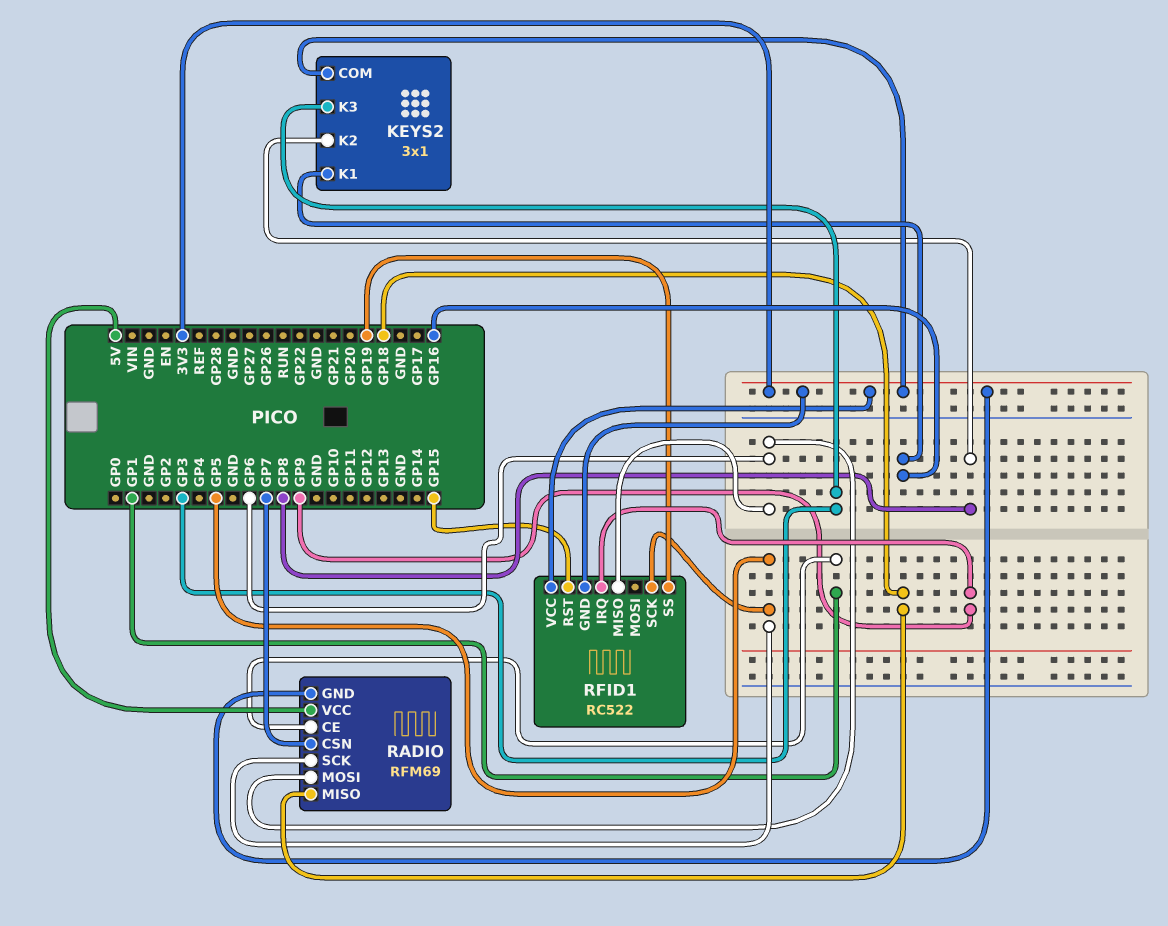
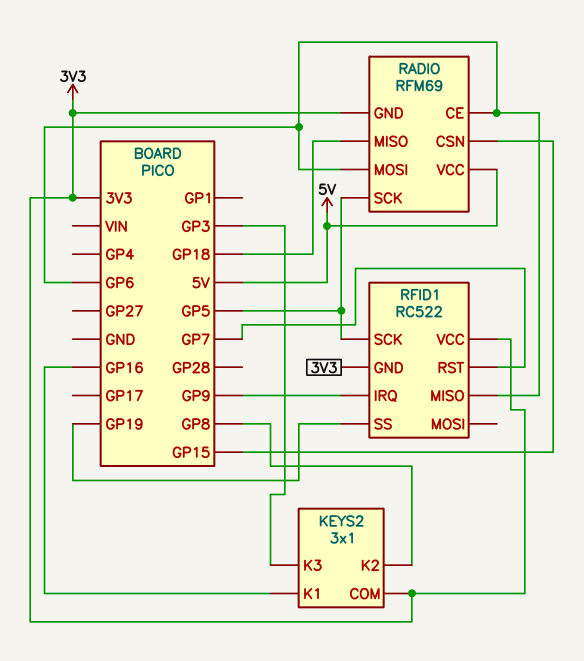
RADIO pin CE: GP1 -> GP6
RADIO pin CSN: GP7 -> GP15
RFID1 pin RST: GP15 -> GP7

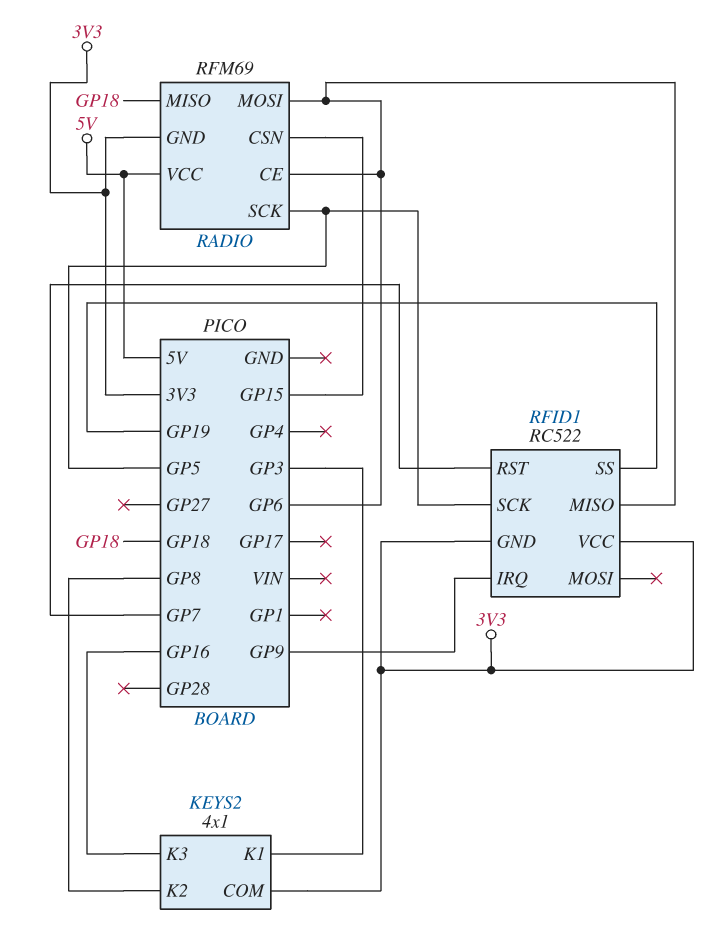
KEYS2: 3x1 -> 4x1
KEYS2 pin K1: GP16 -> GP3
KEYS2 pin K3: GP3 -> GP16

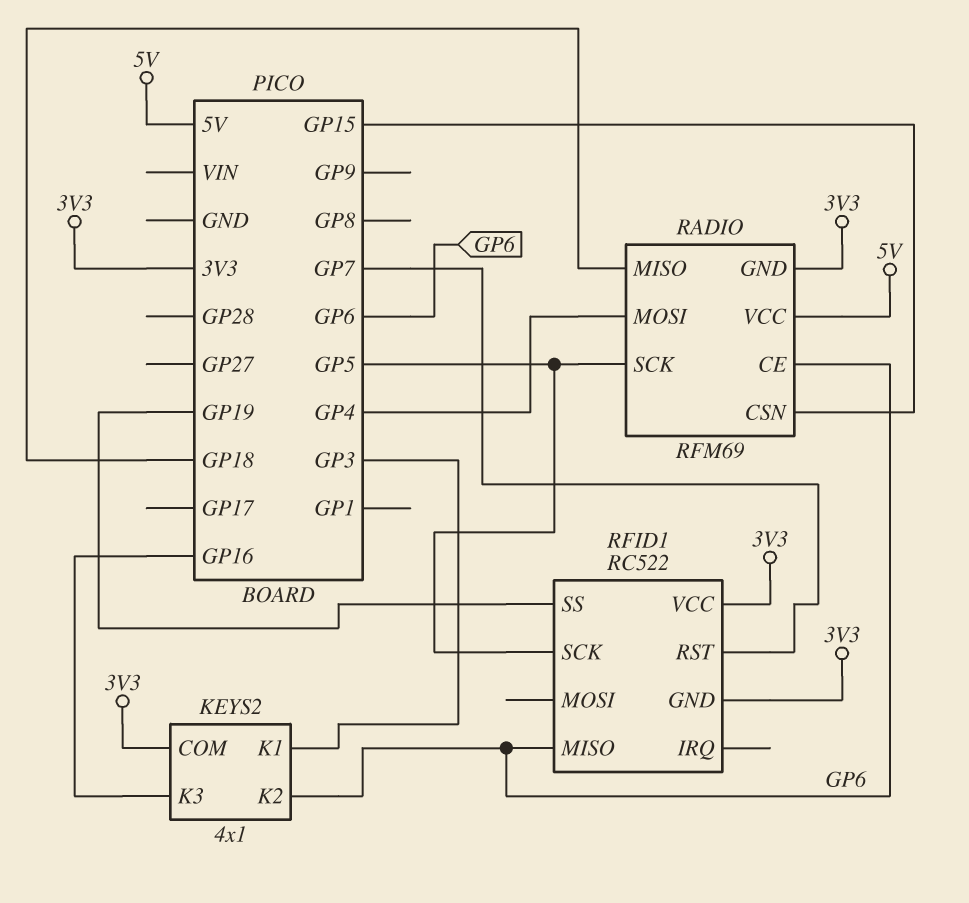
KEYS2 pin K2: GP8 -> GP6
RADIO pin MOSI: GP6 -> GP4
RFID1 pin IRQ: GP9 -> none

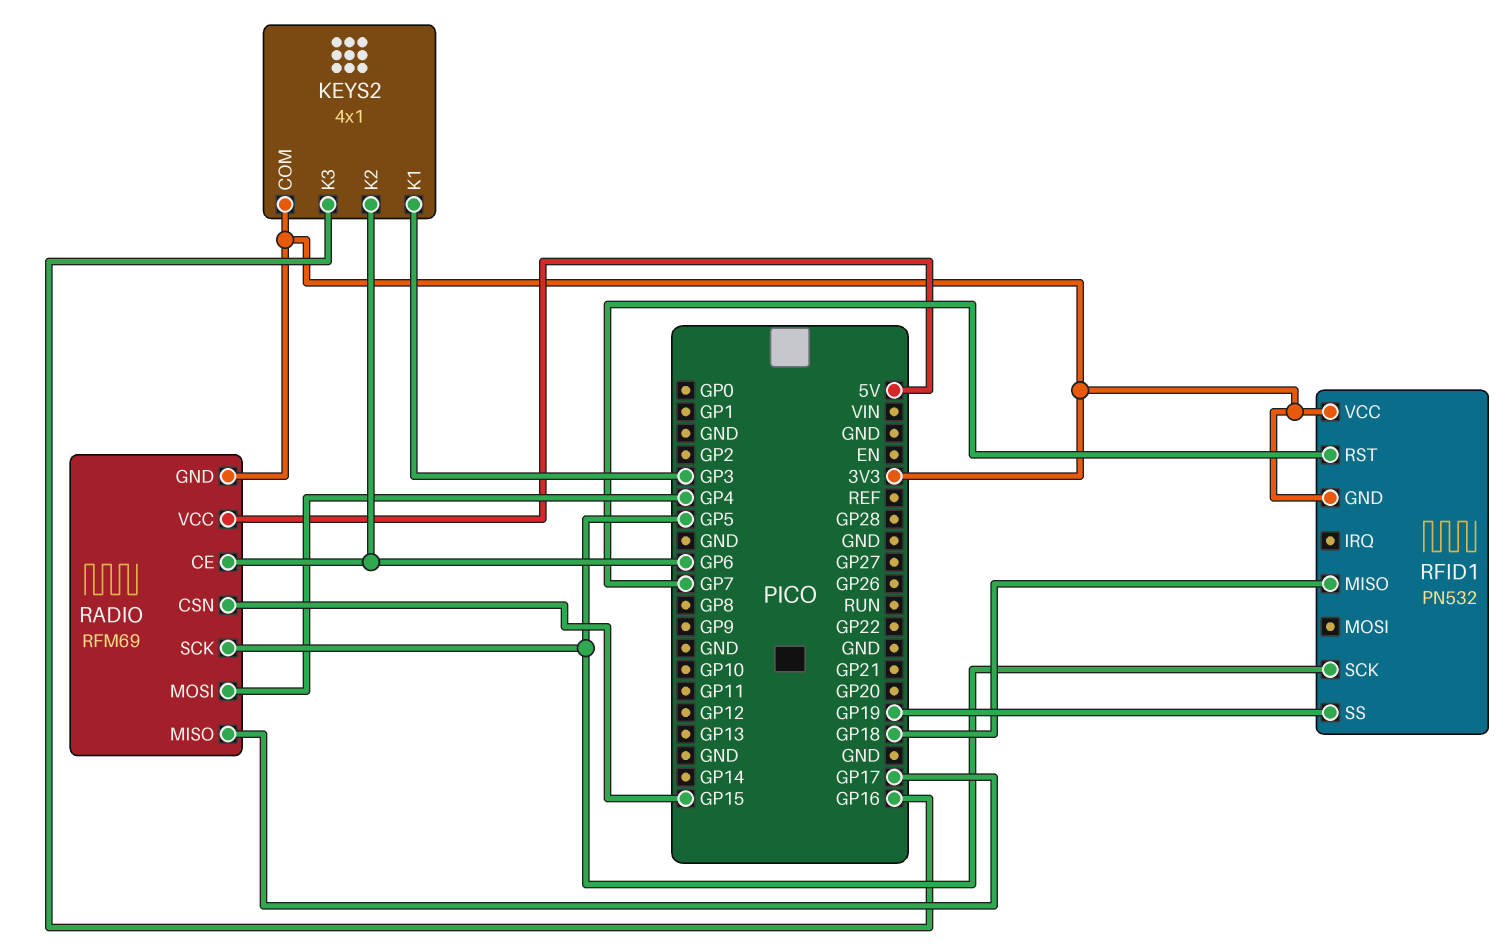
RADIO pin MISO: GP18 -> GP17
RFID1: RC522 -> PN532
RFID1 pin MISO: GP6 -> GP18

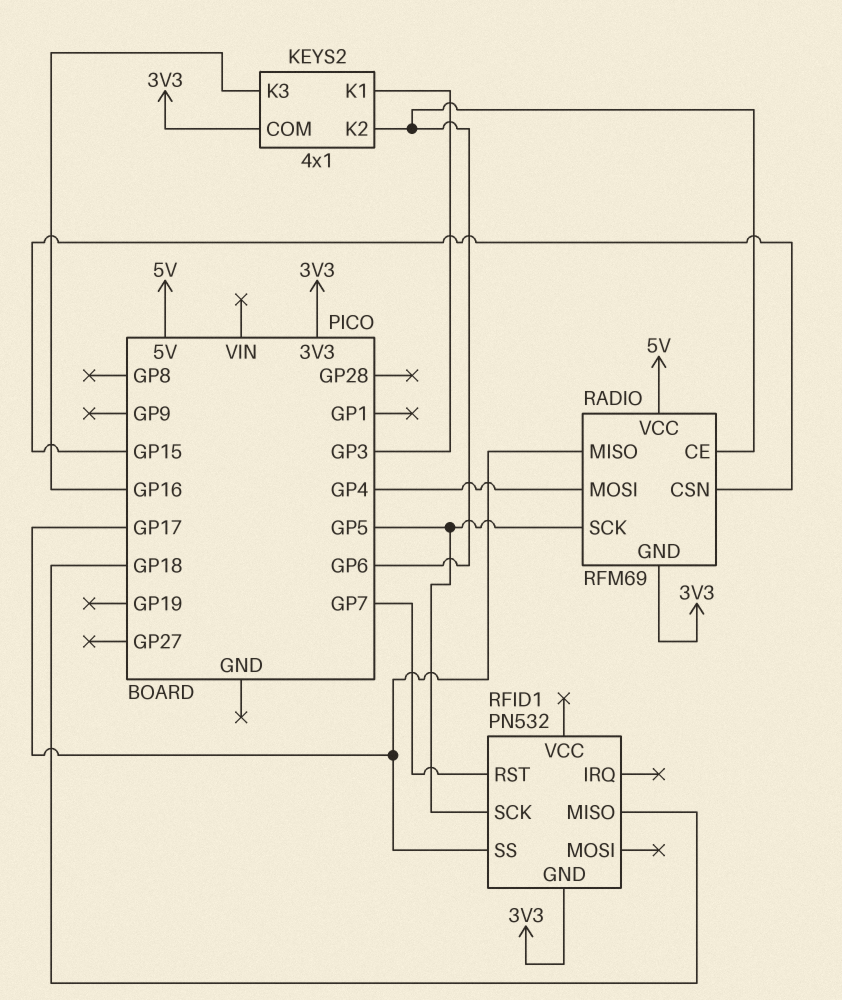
RFID1 pin SS: GP19 -> GP17
RFID1 pin VCC: 3V3 -> none

